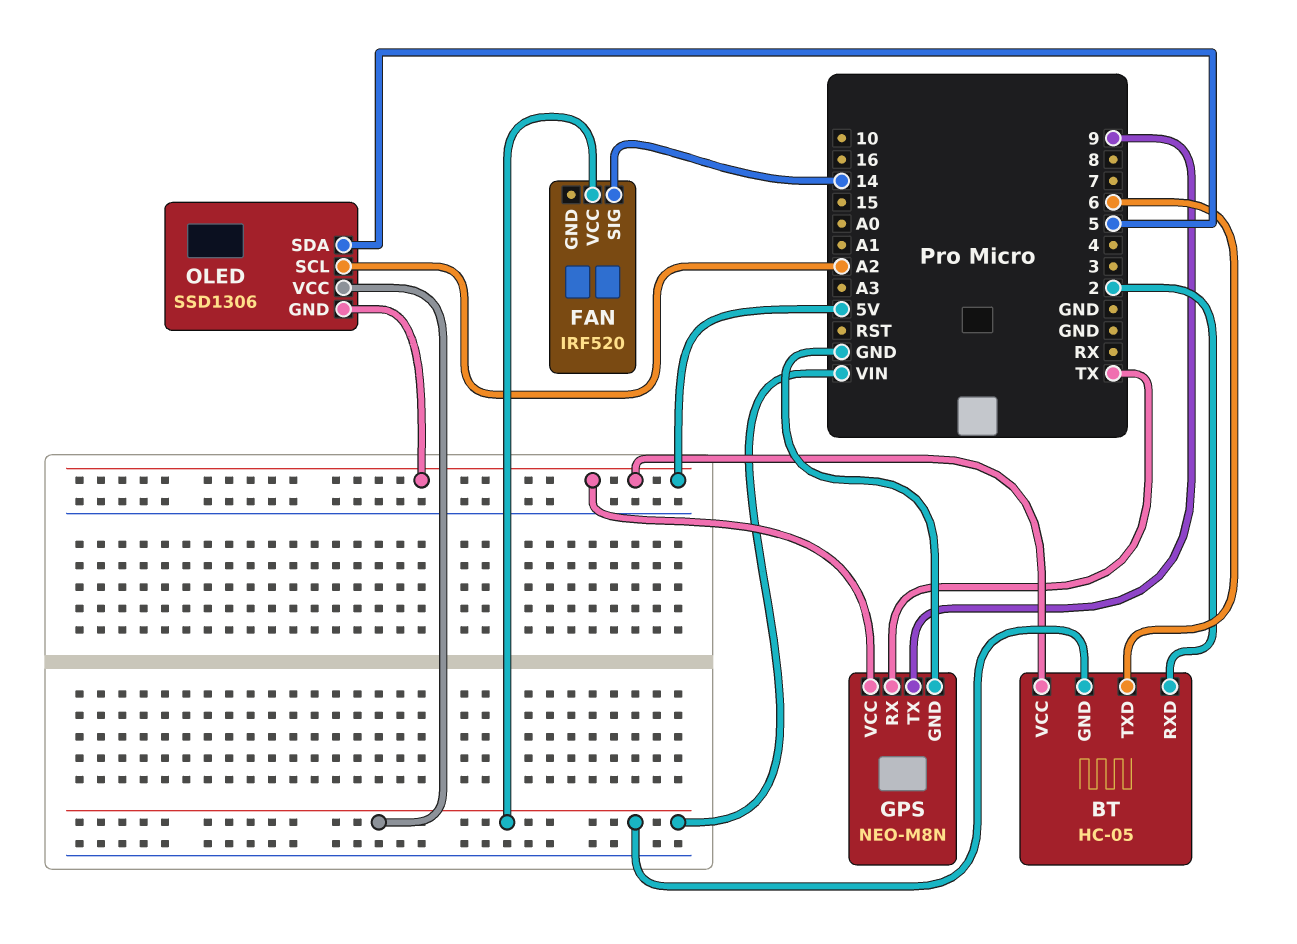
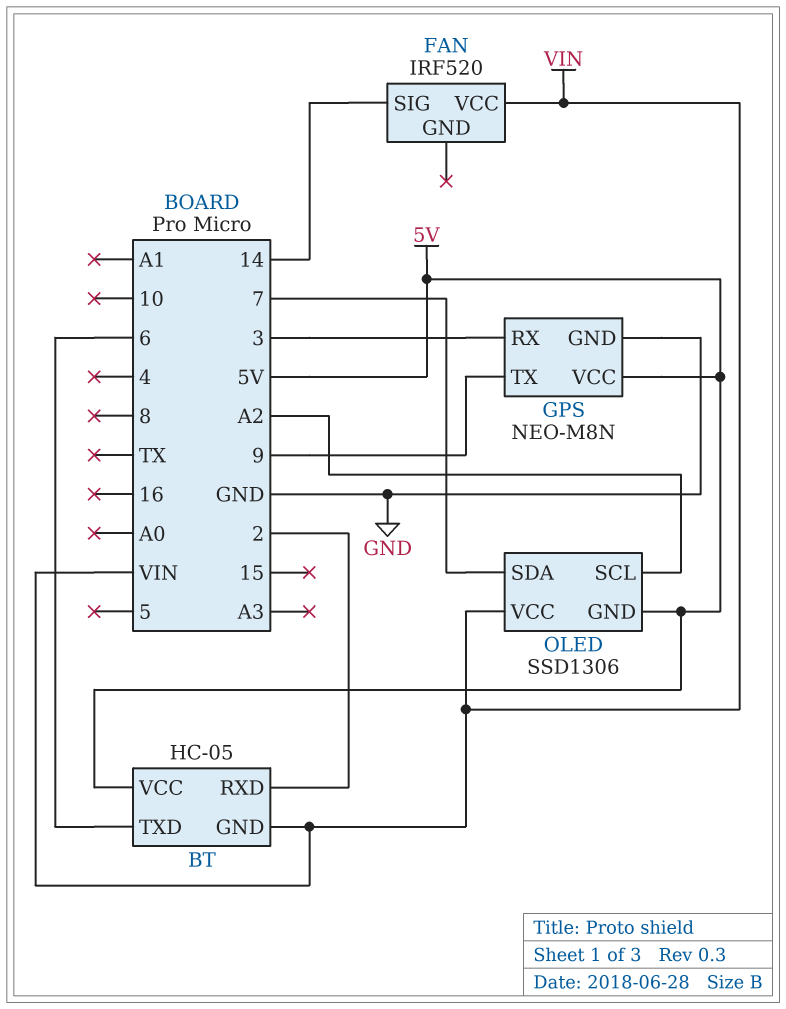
GPS pin RX: TX -> 3
OLED pin SDA: 5 -> 7

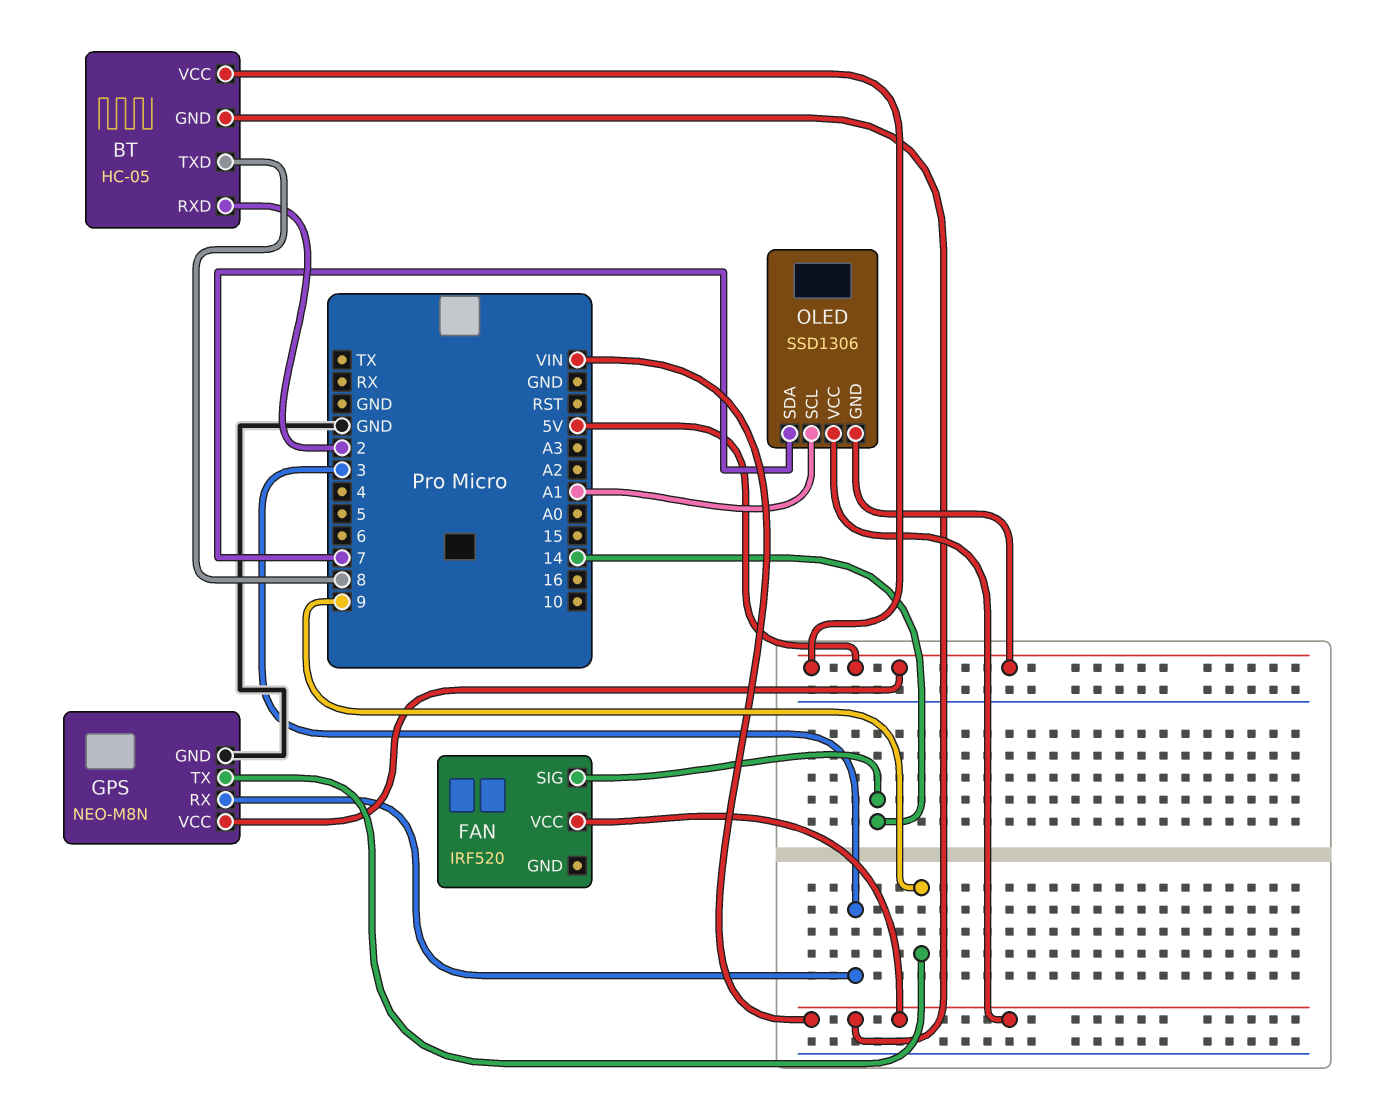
BT pin TXD: 6 -> 8
OLED pin SCL: A2 -> A1

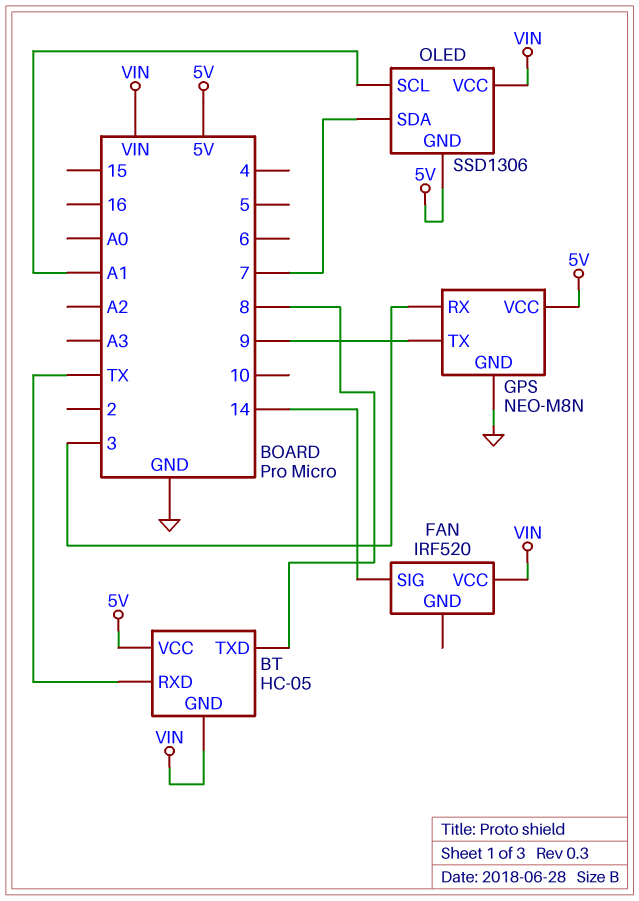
BT pin RXD: 2 -> TX

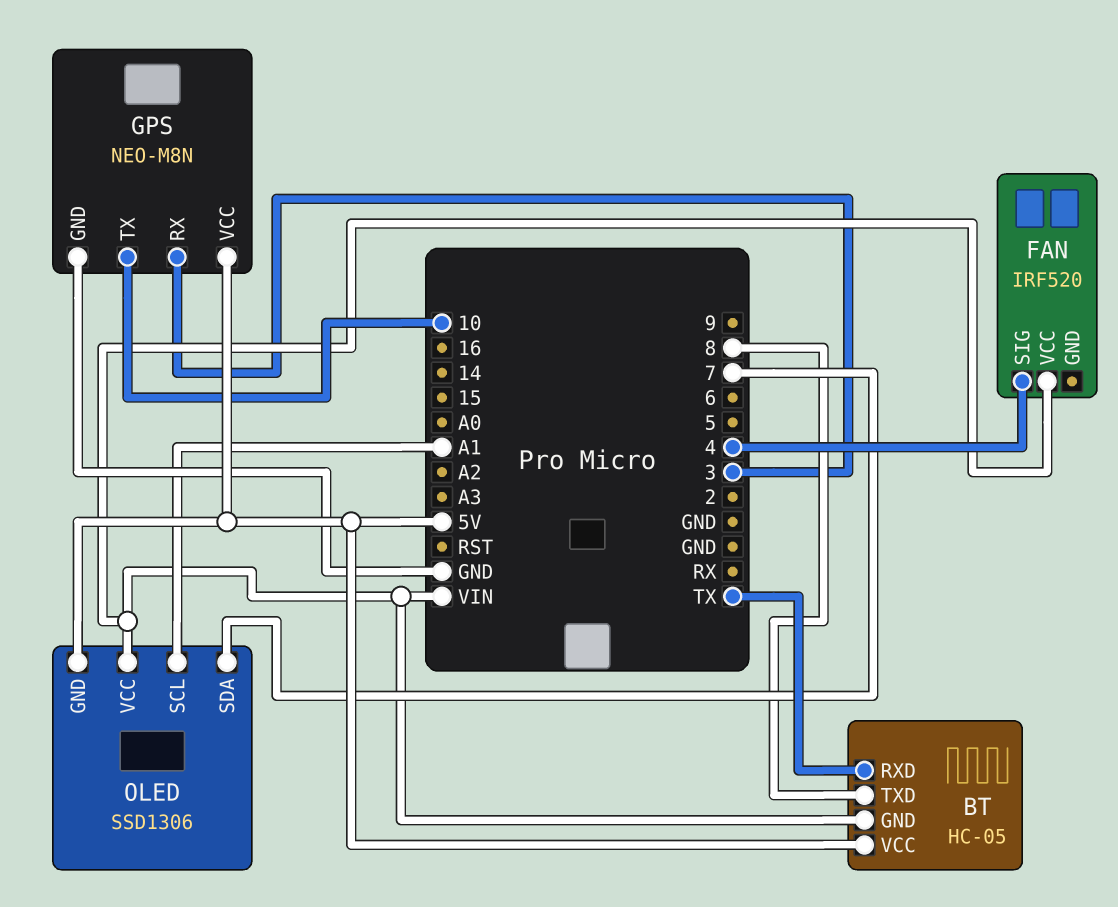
FAN pin SIG: 14 -> 4
GPS pin TX: 9 -> 10

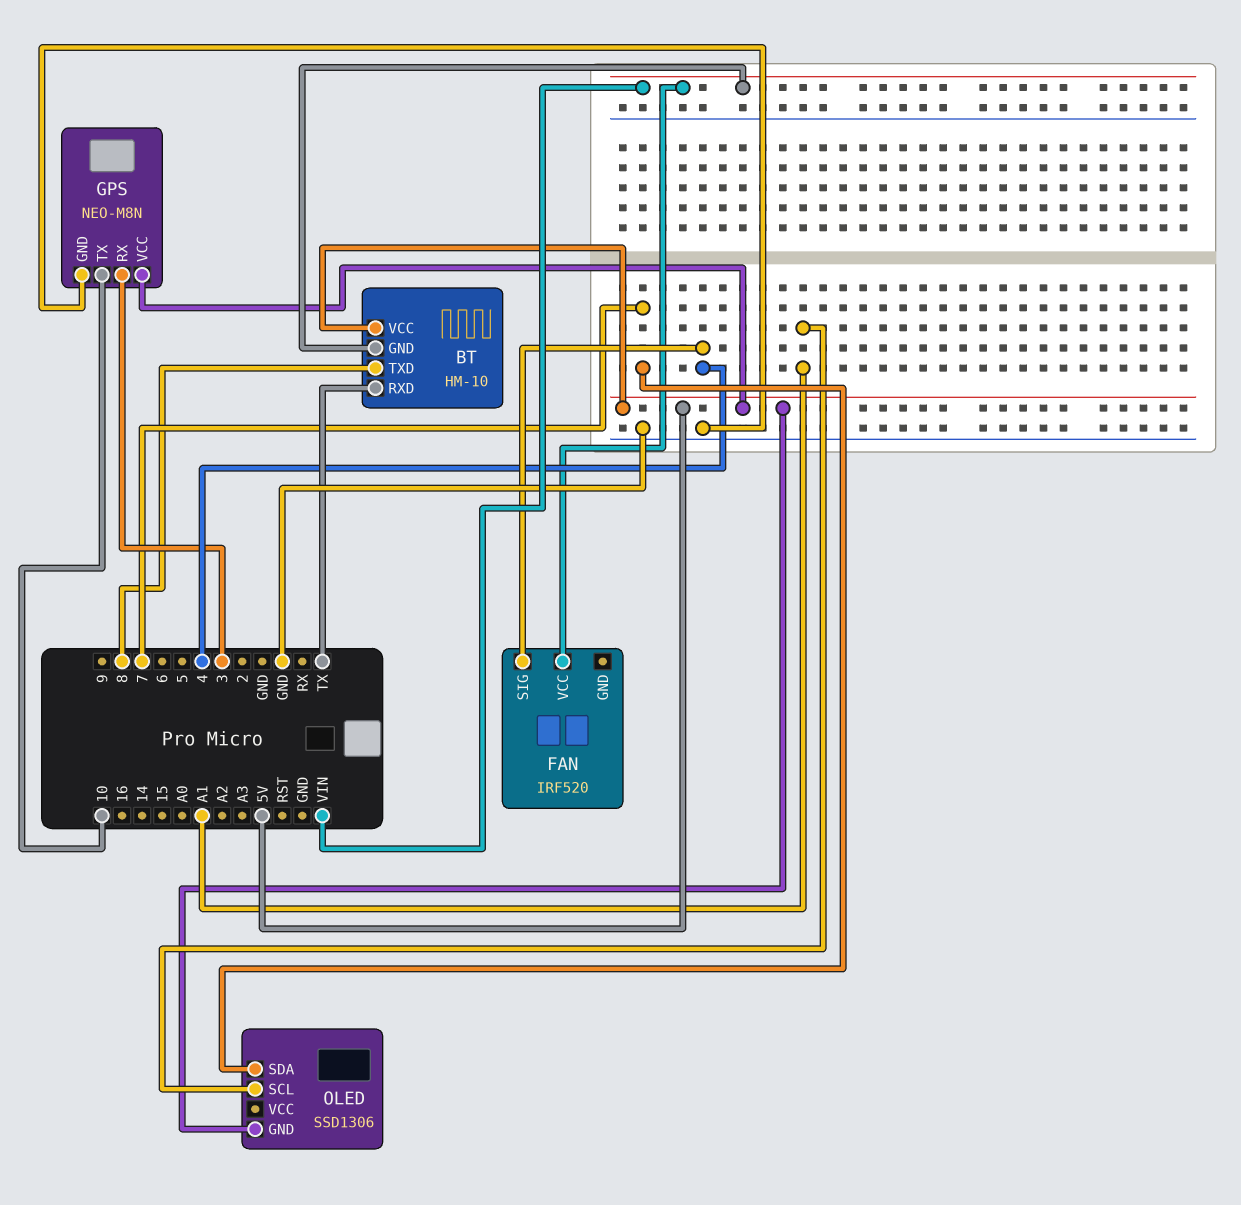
BT: HC-05 -> HM-10
OLED pin VCC: VIN -> none

